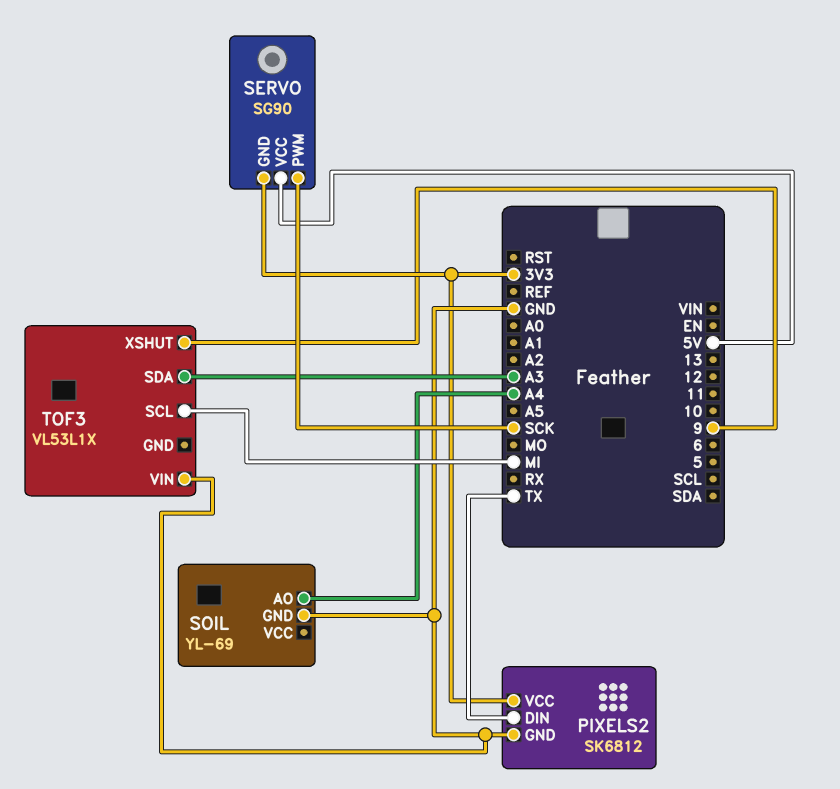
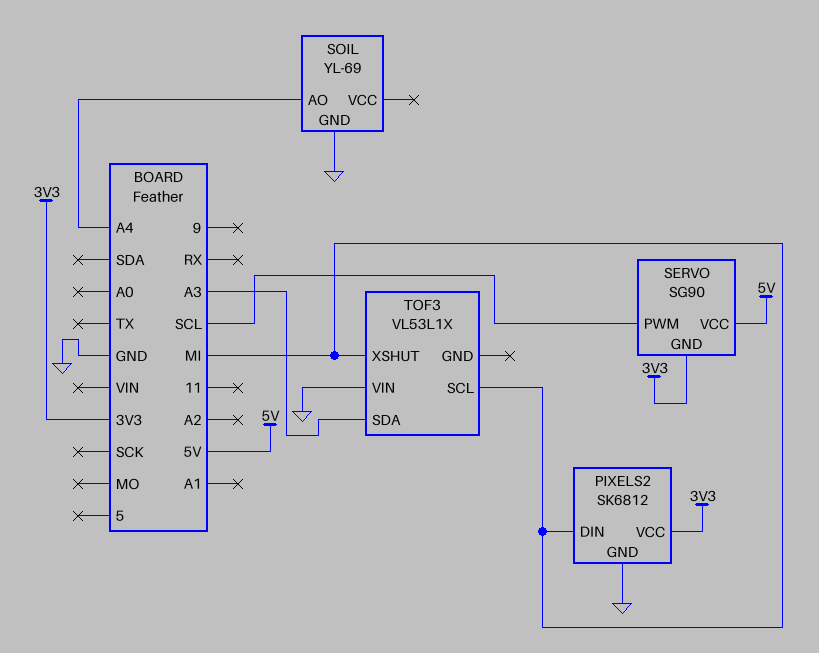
PIXELS2 pin DIN: TX -> MI
SERVO pin PWM: SCK -> SCL
TOF3 pin XSHUT: 9 -> MI

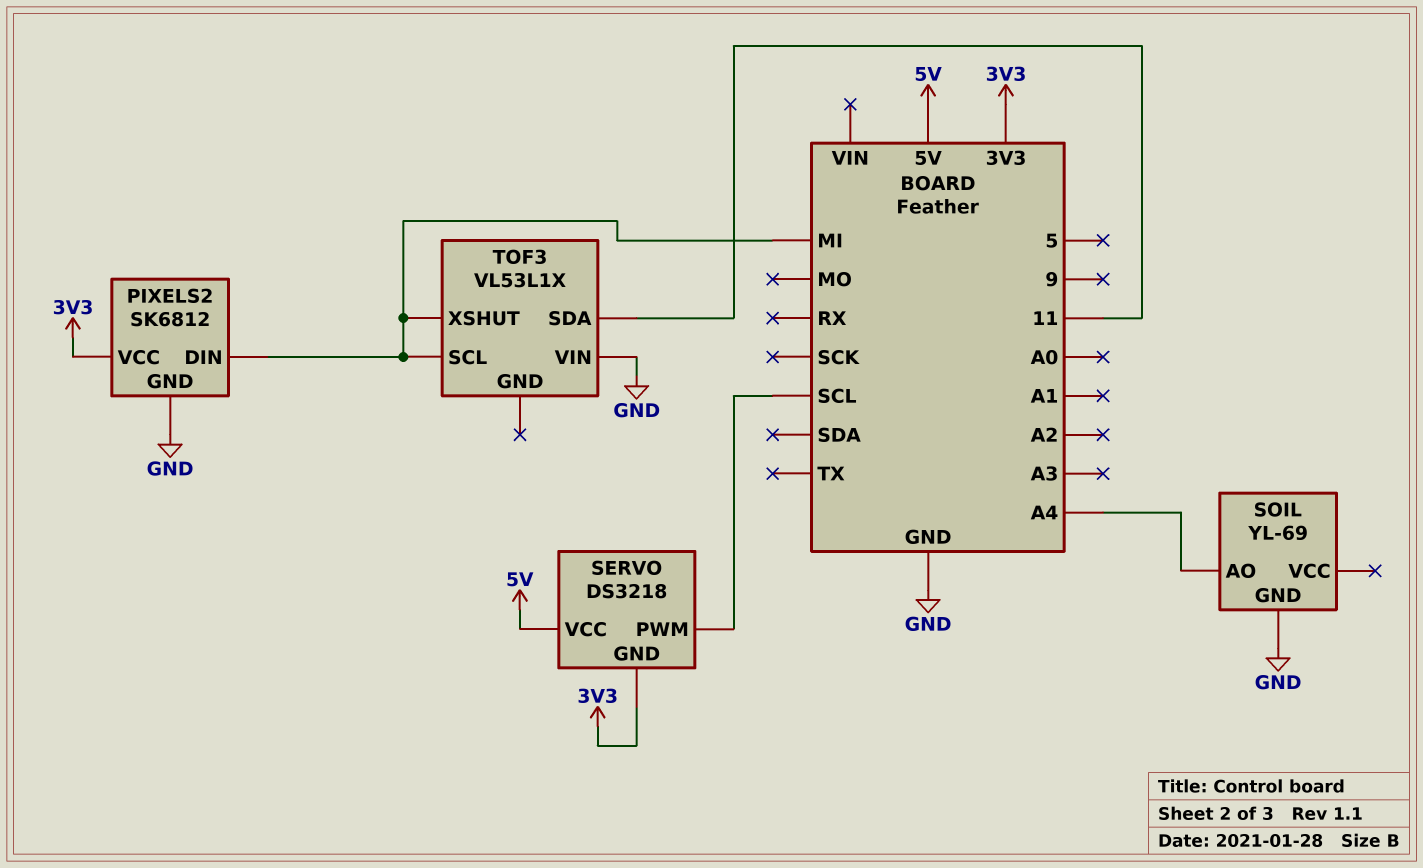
SERVO: SG90 -> DS3218
TOF3 pin SDA: A3 -> 11

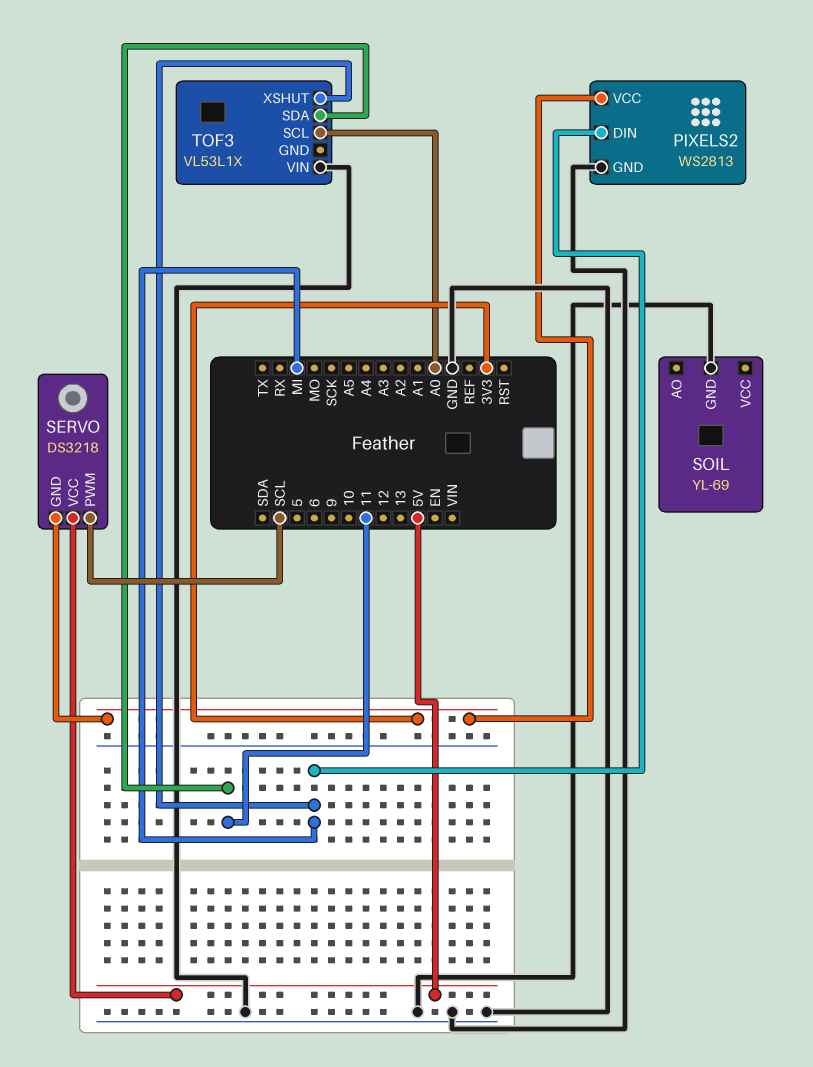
PIXELS2: SK6812 -> WS2813
SOIL pin AO: A4 -> none
TOF3 pin SCL: MI -> A0

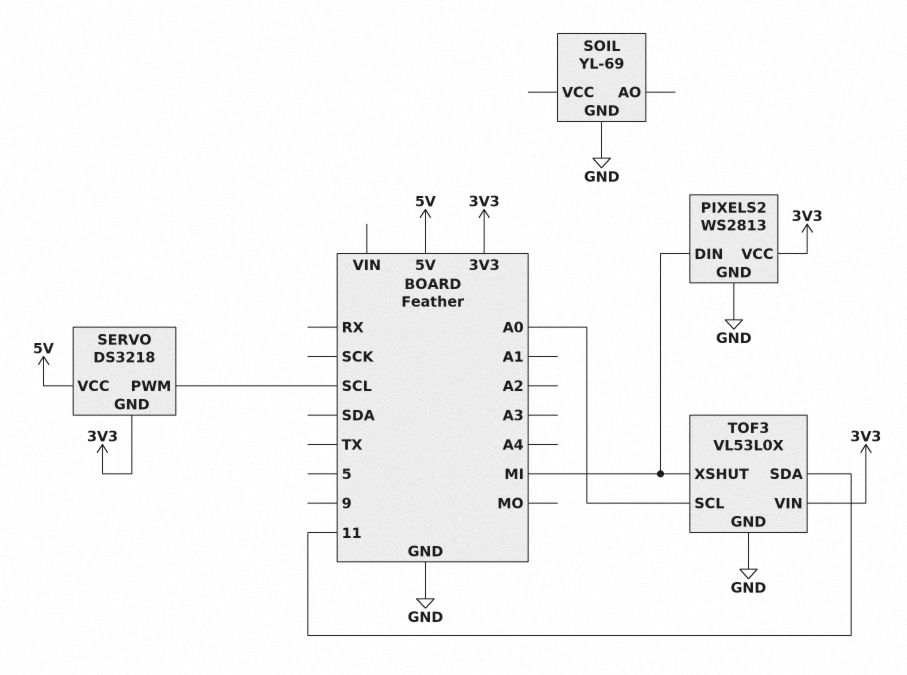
TOF3: VL53L1X -> VL53L0X
TOF3 pin GND: none -> GND
TOF3 pin VIN: GND -> 3V3

